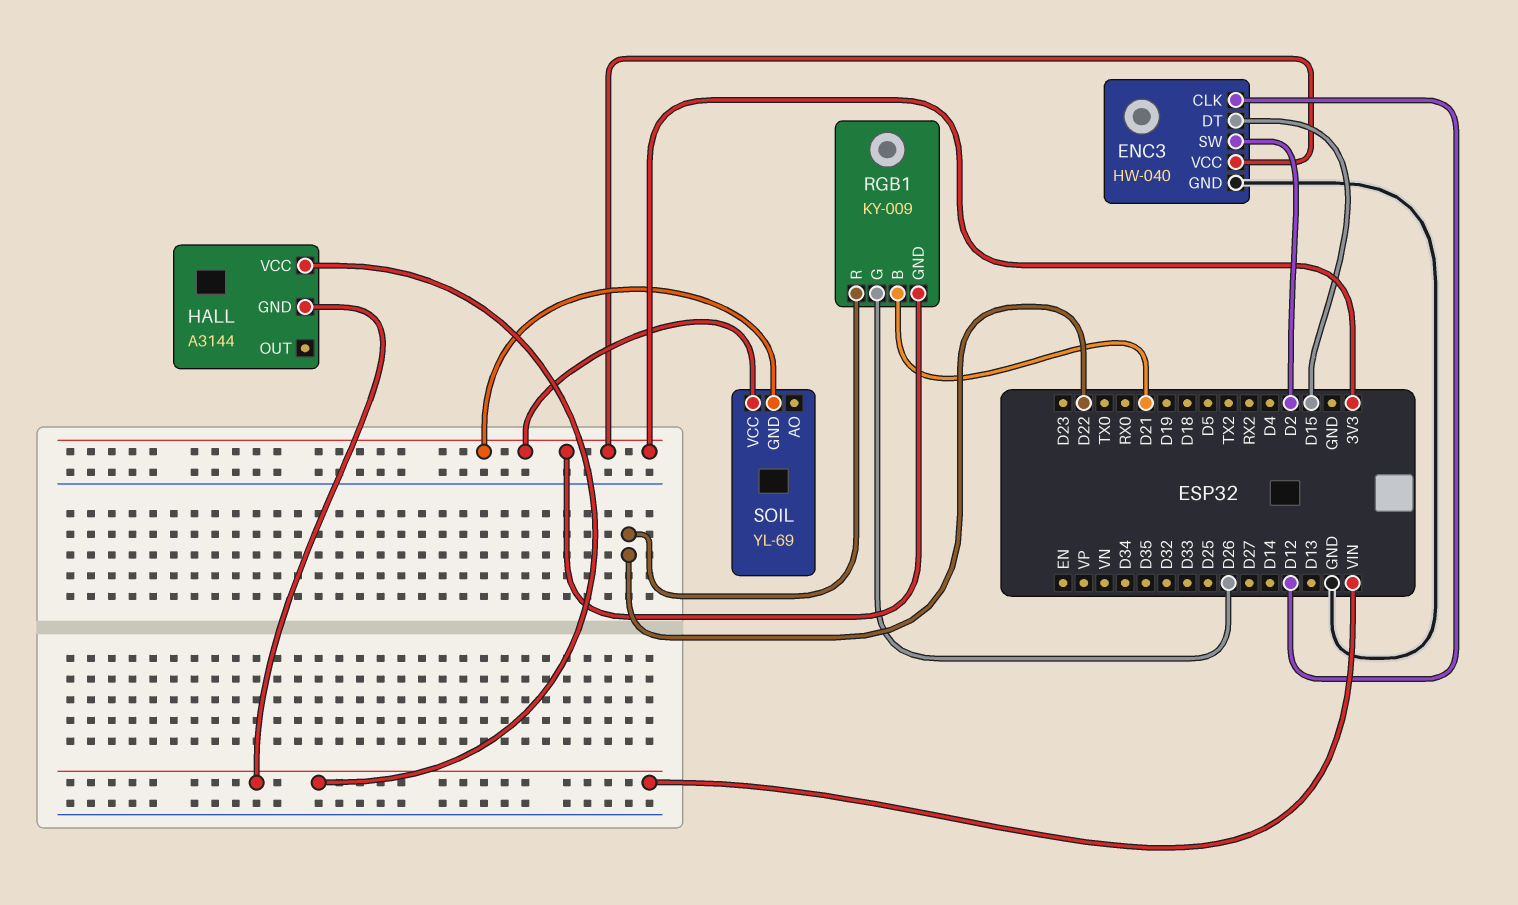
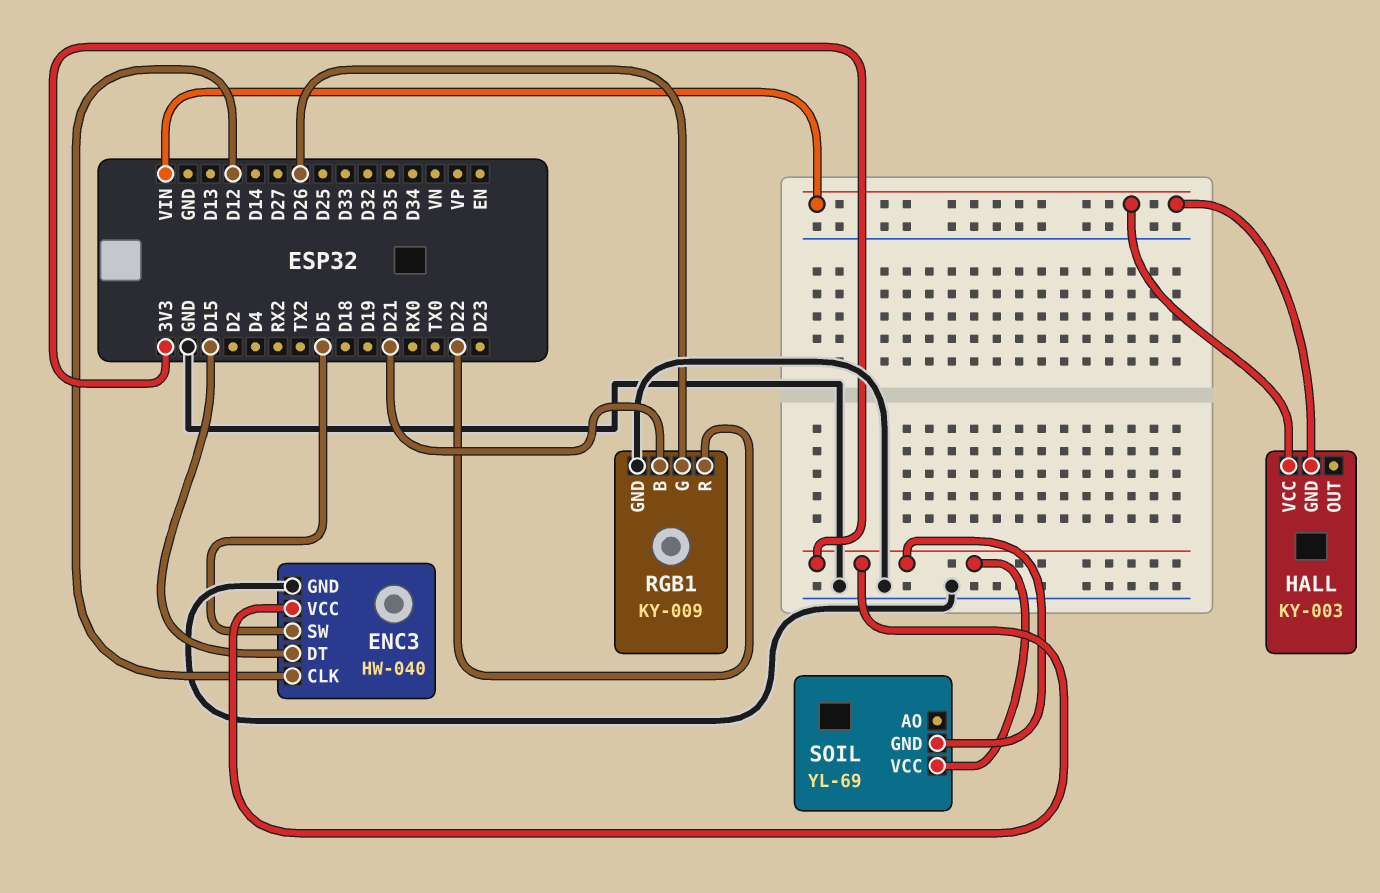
ENC3 pin SW: D2 -> D5
HALL: A3144 -> KY-003
RGB1 pin GND: 3V3 -> GND

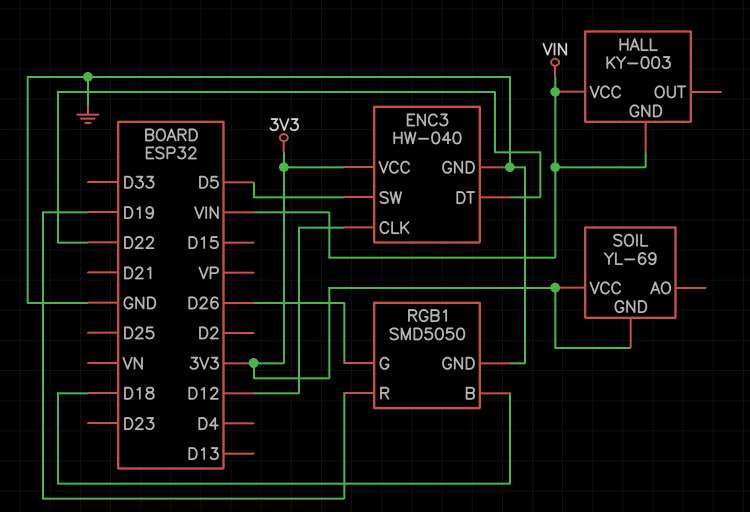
ENC3 pin DT: D15 -> D22
RGB1: KY-009 -> SMD5050
RGB1 pin B: D21 -> D18
RGB1 pin R: D22 -> D19

